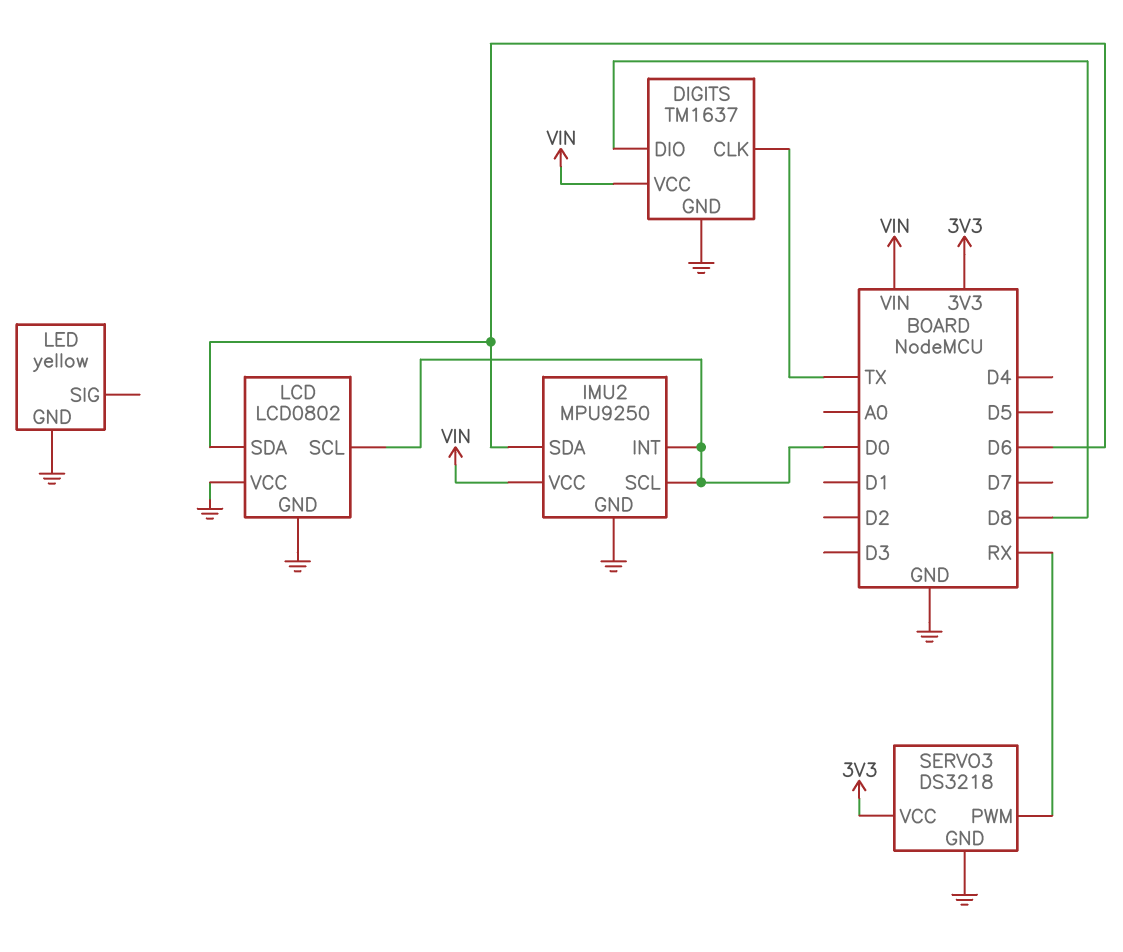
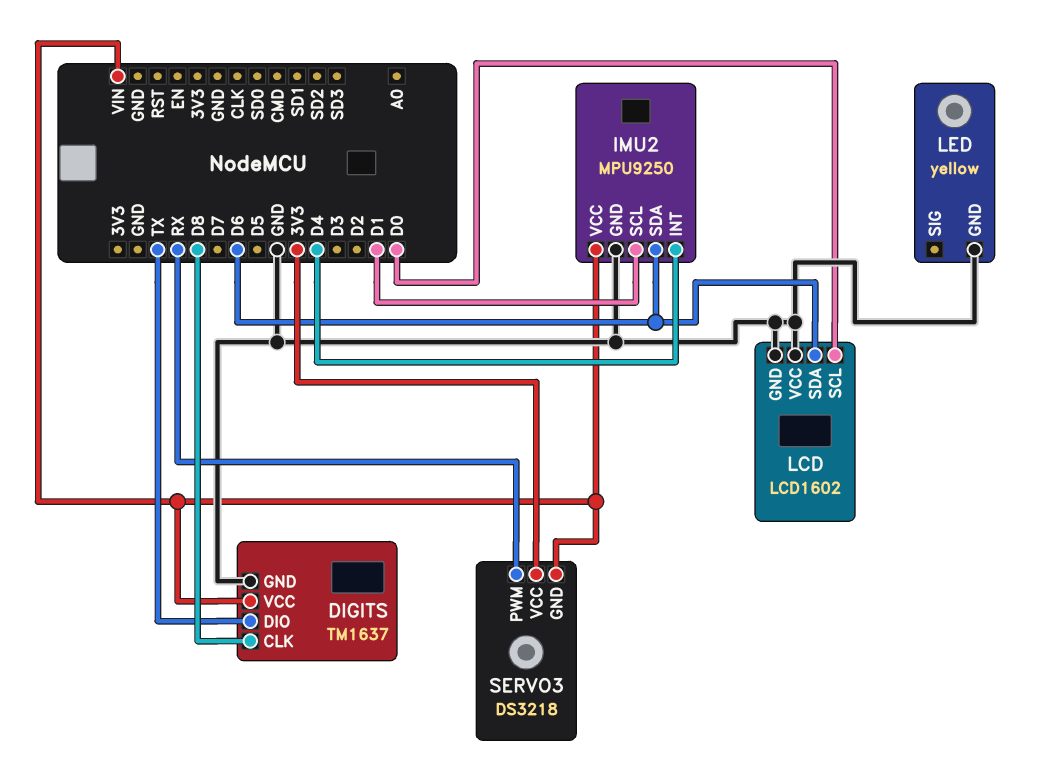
DIGITS pin CLK: TX -> D8
DIGITS pin DIO: D8 -> TX
IMU2 pin INT: D0 -> D4
IMU2 pin SCL: D0 -> D1
LCD: LCD0802 -> LCD1602
SERVO3 pin GND: GND -> VIN

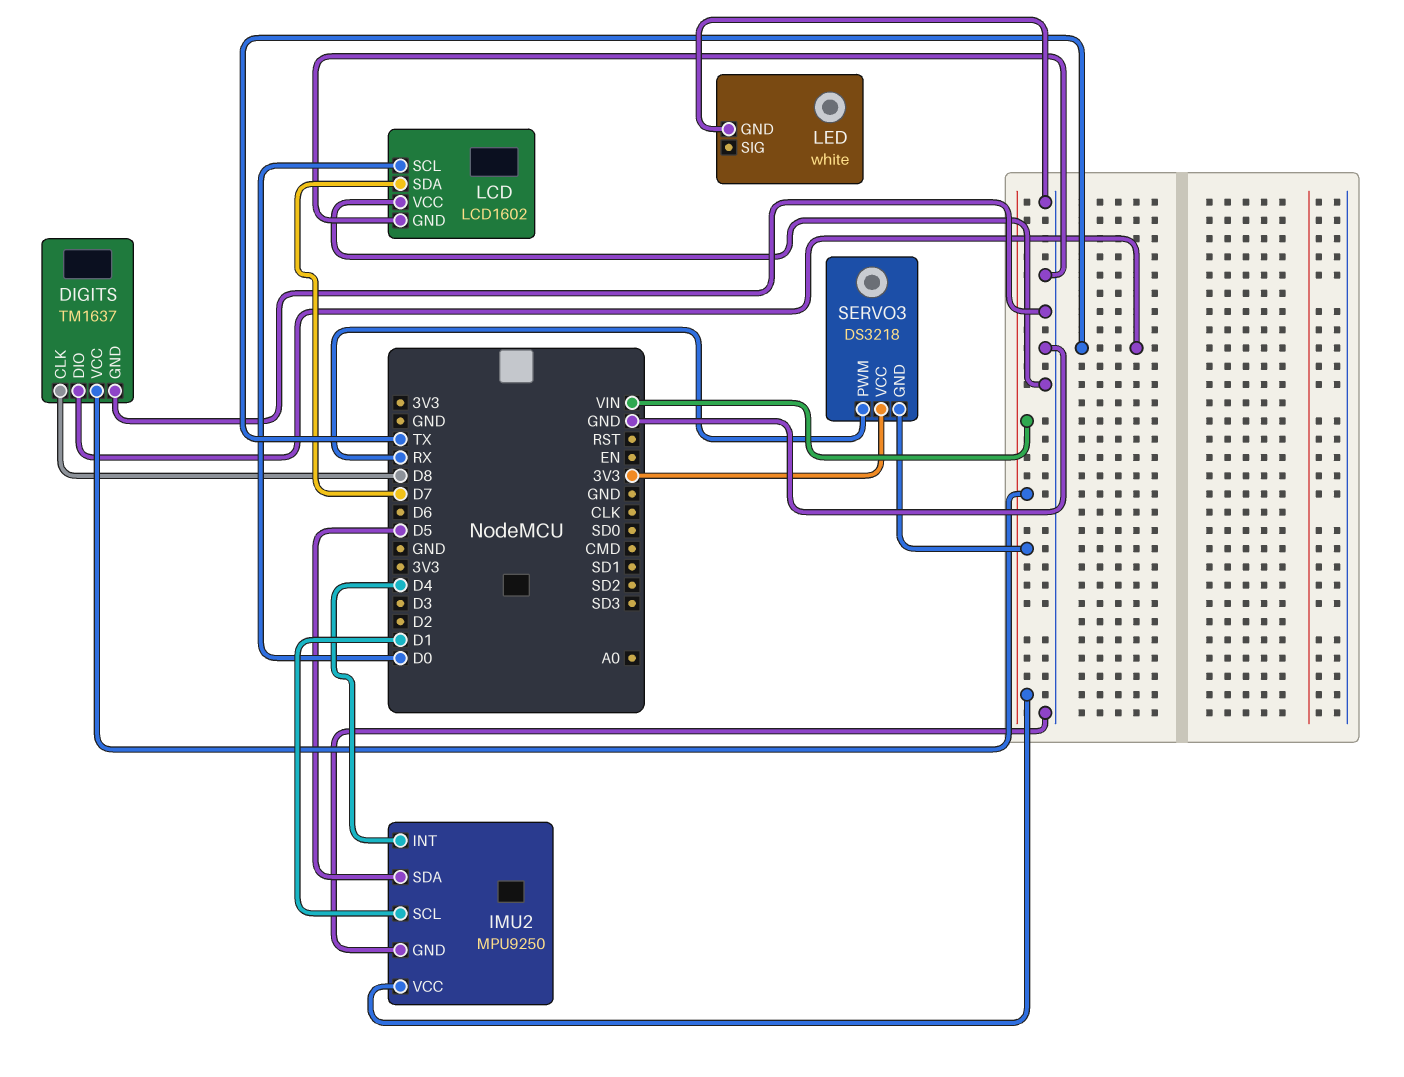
IMU2 pin SDA: D6 -> D5
LCD pin SDA: D6 -> D7
LED: yellow -> white

